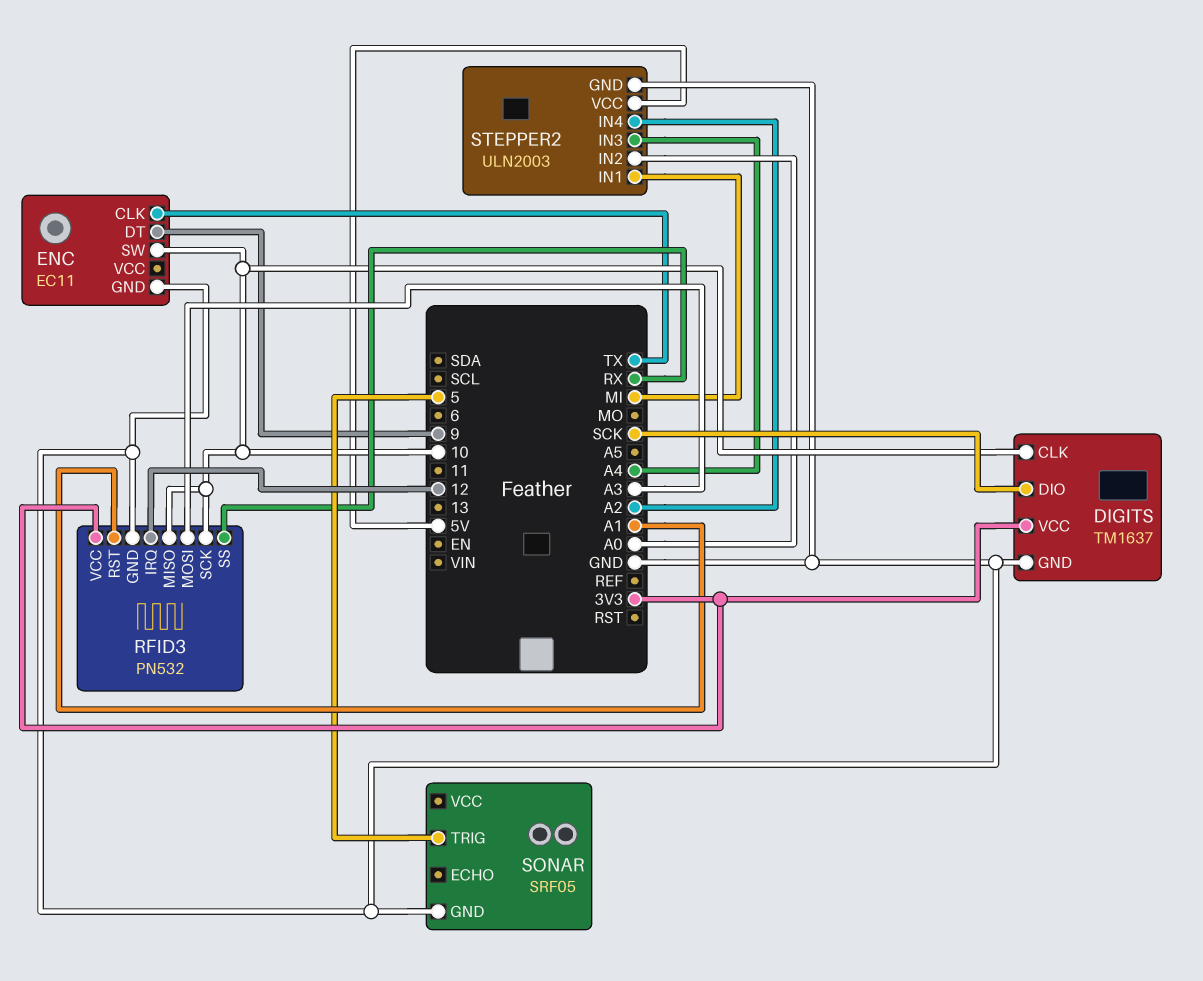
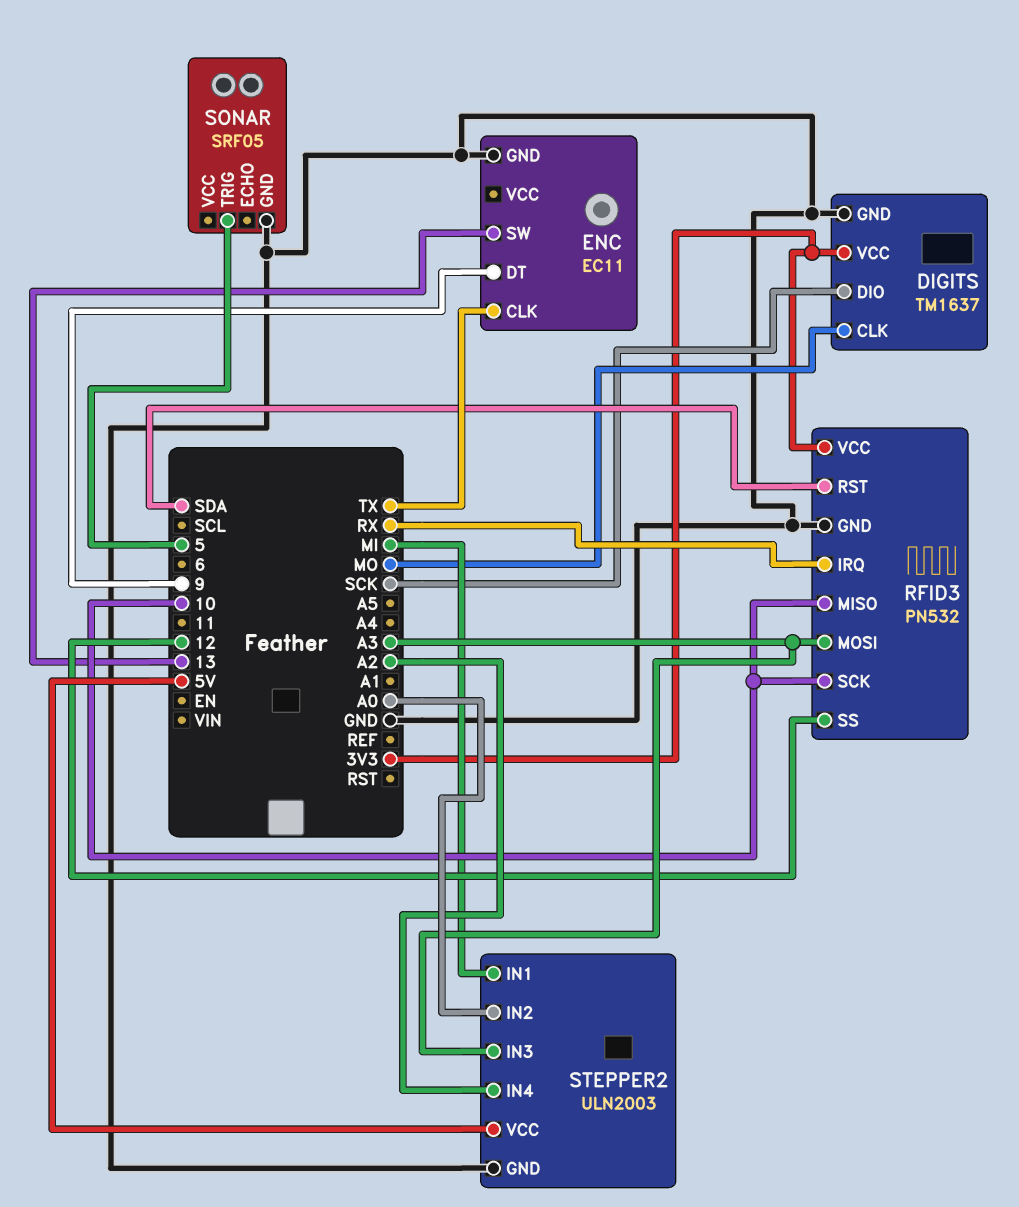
DIGITS pin CLK: 10 -> MO
ENC pin SW: 10 -> 13
RFID3 pin IRQ: 12 -> RX
RFID3 pin RST: A1 -> SDA
RFID3 pin SS: RX -> 12
STEPPER2 pin IN3: A4 -> A3

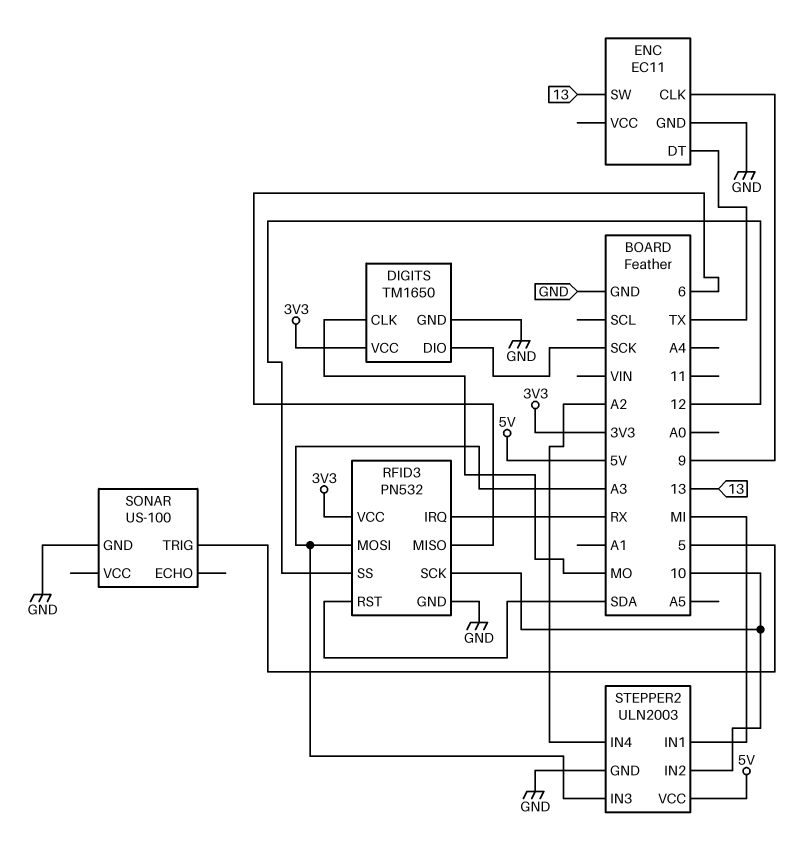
DIGITS: TM1637 -> TM1650
ENC pin CLK: TX -> 9
ENC pin DT: 9 -> TX
RFID3 pin MISO: 10 -> 6
SONAR: SRF05 -> US-100
STEPPER2 pin IN2: A0 -> 10

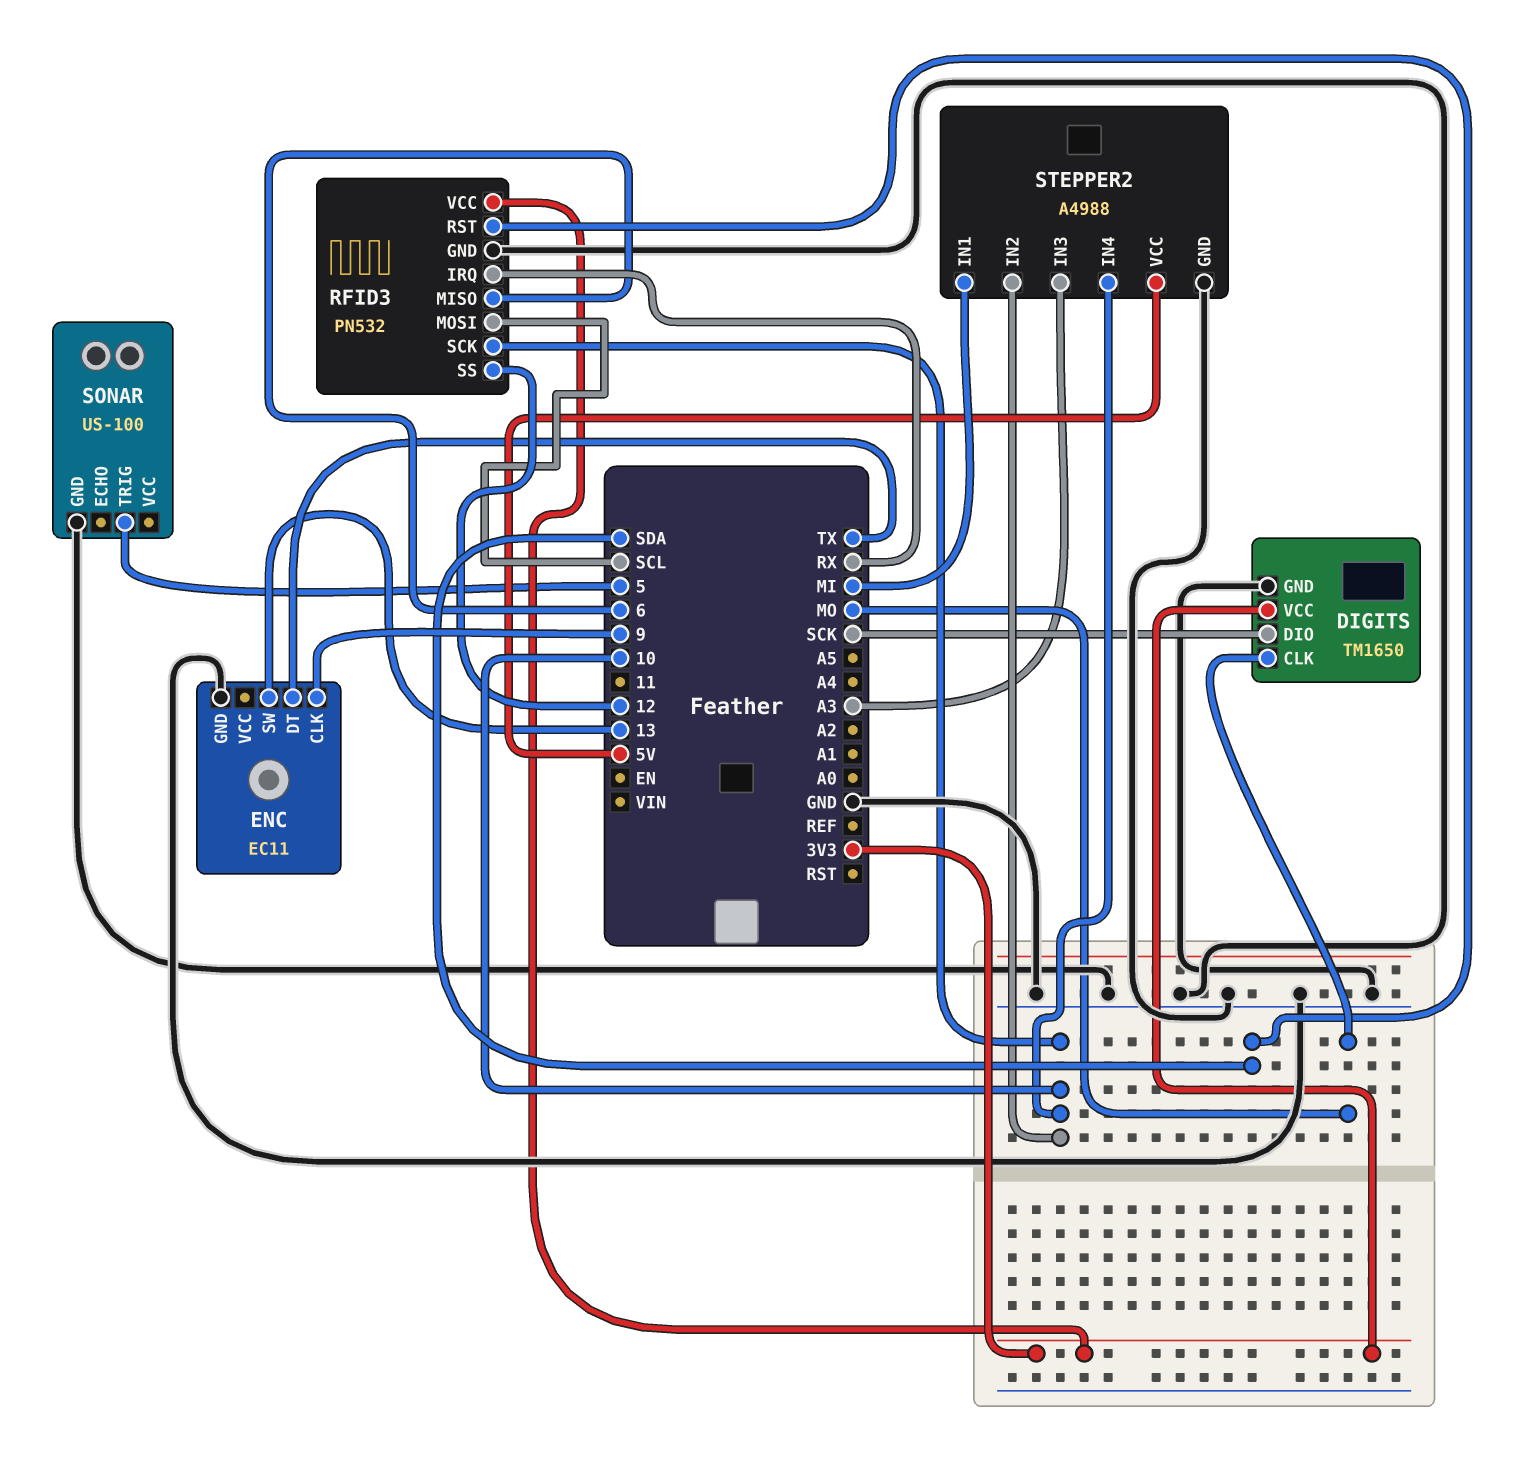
RFID3 pin MOSI: A3 -> SCL
STEPPER2: ULN2003 -> A4988
STEPPER2 pin IN4: A2 -> 10

